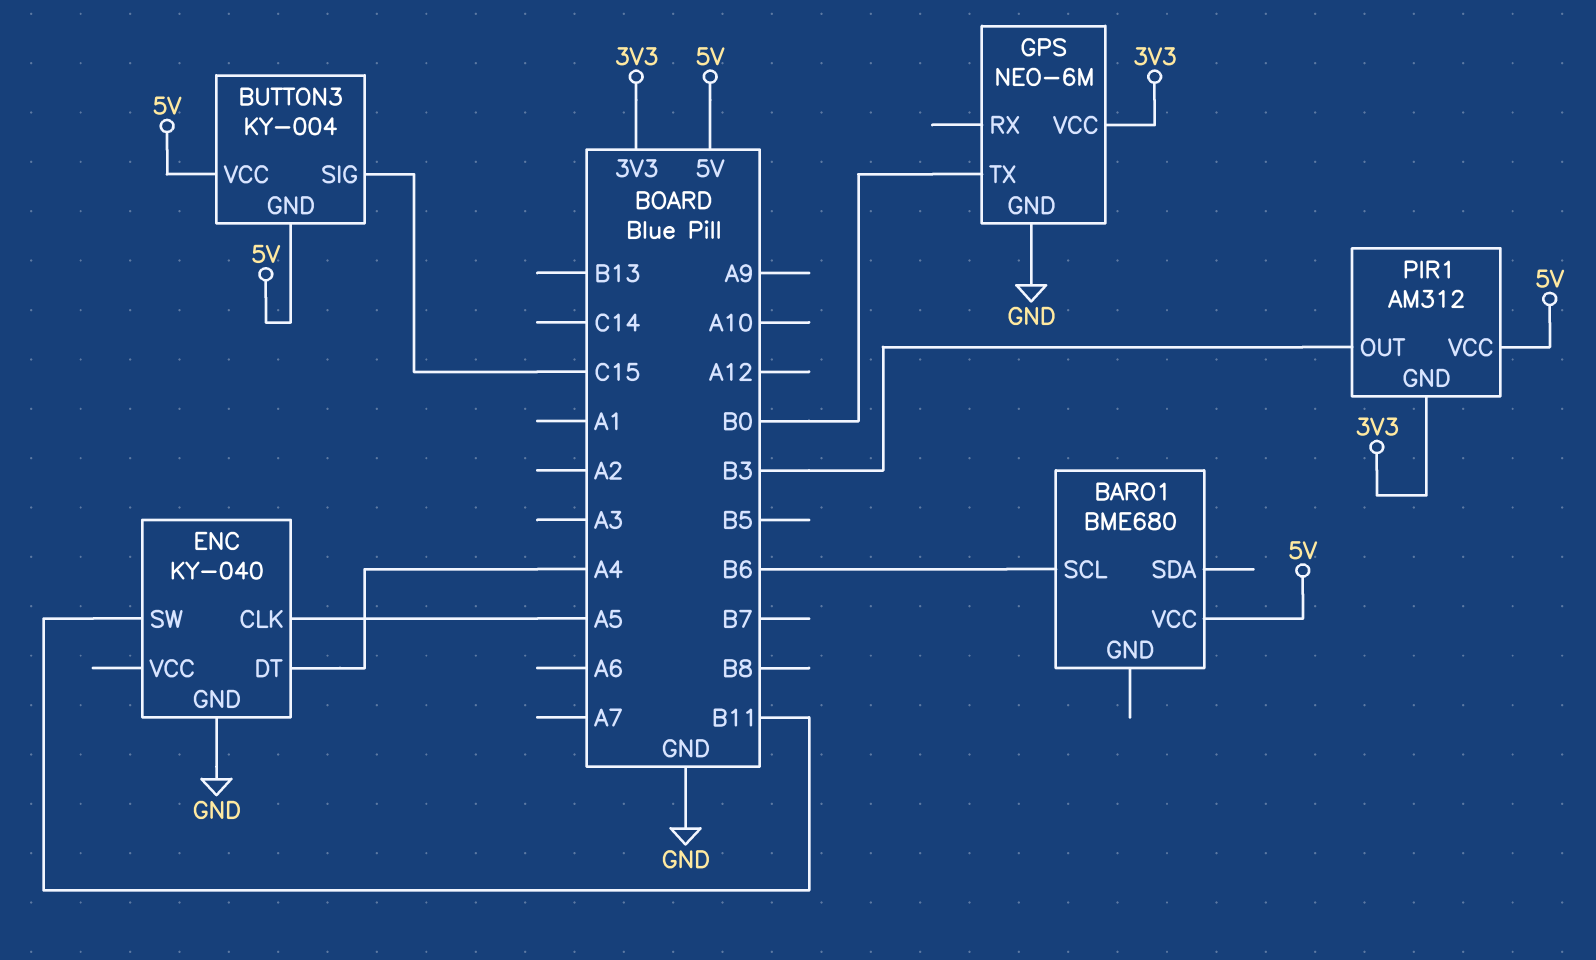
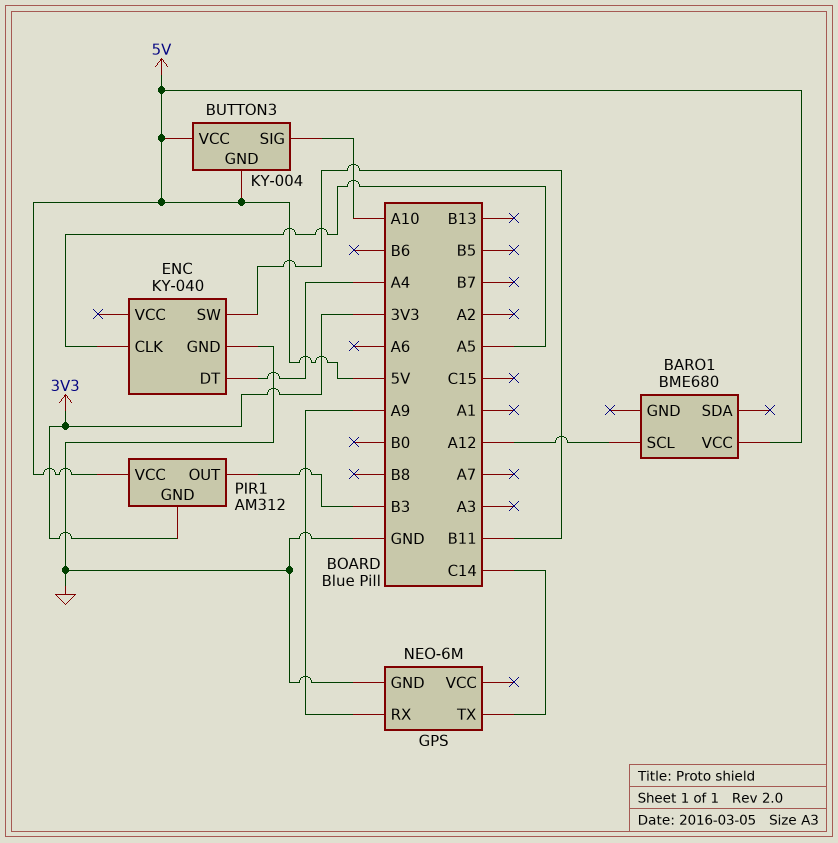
BARO1 pin SCL: B6 -> A12
BUTTON3 pin SIG: C15 -> A10
GPS pin RX: none -> A9
GPS pin TX: B0 -> C14
GPS pin VCC: 3V3 -> none

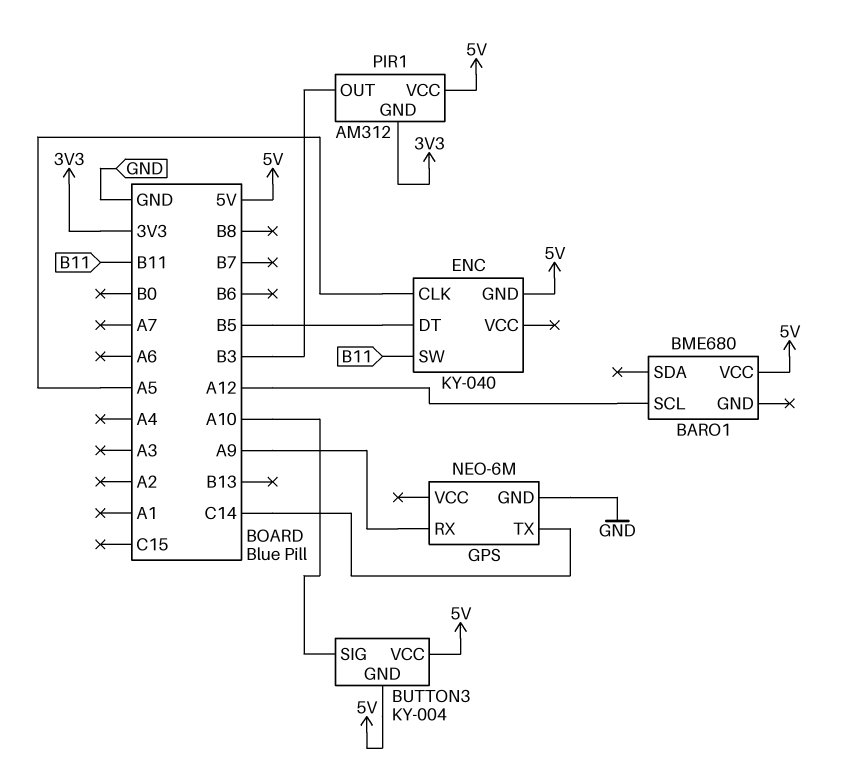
ENC pin DT: A4 -> B5
ENC pin GND: GND -> 5V

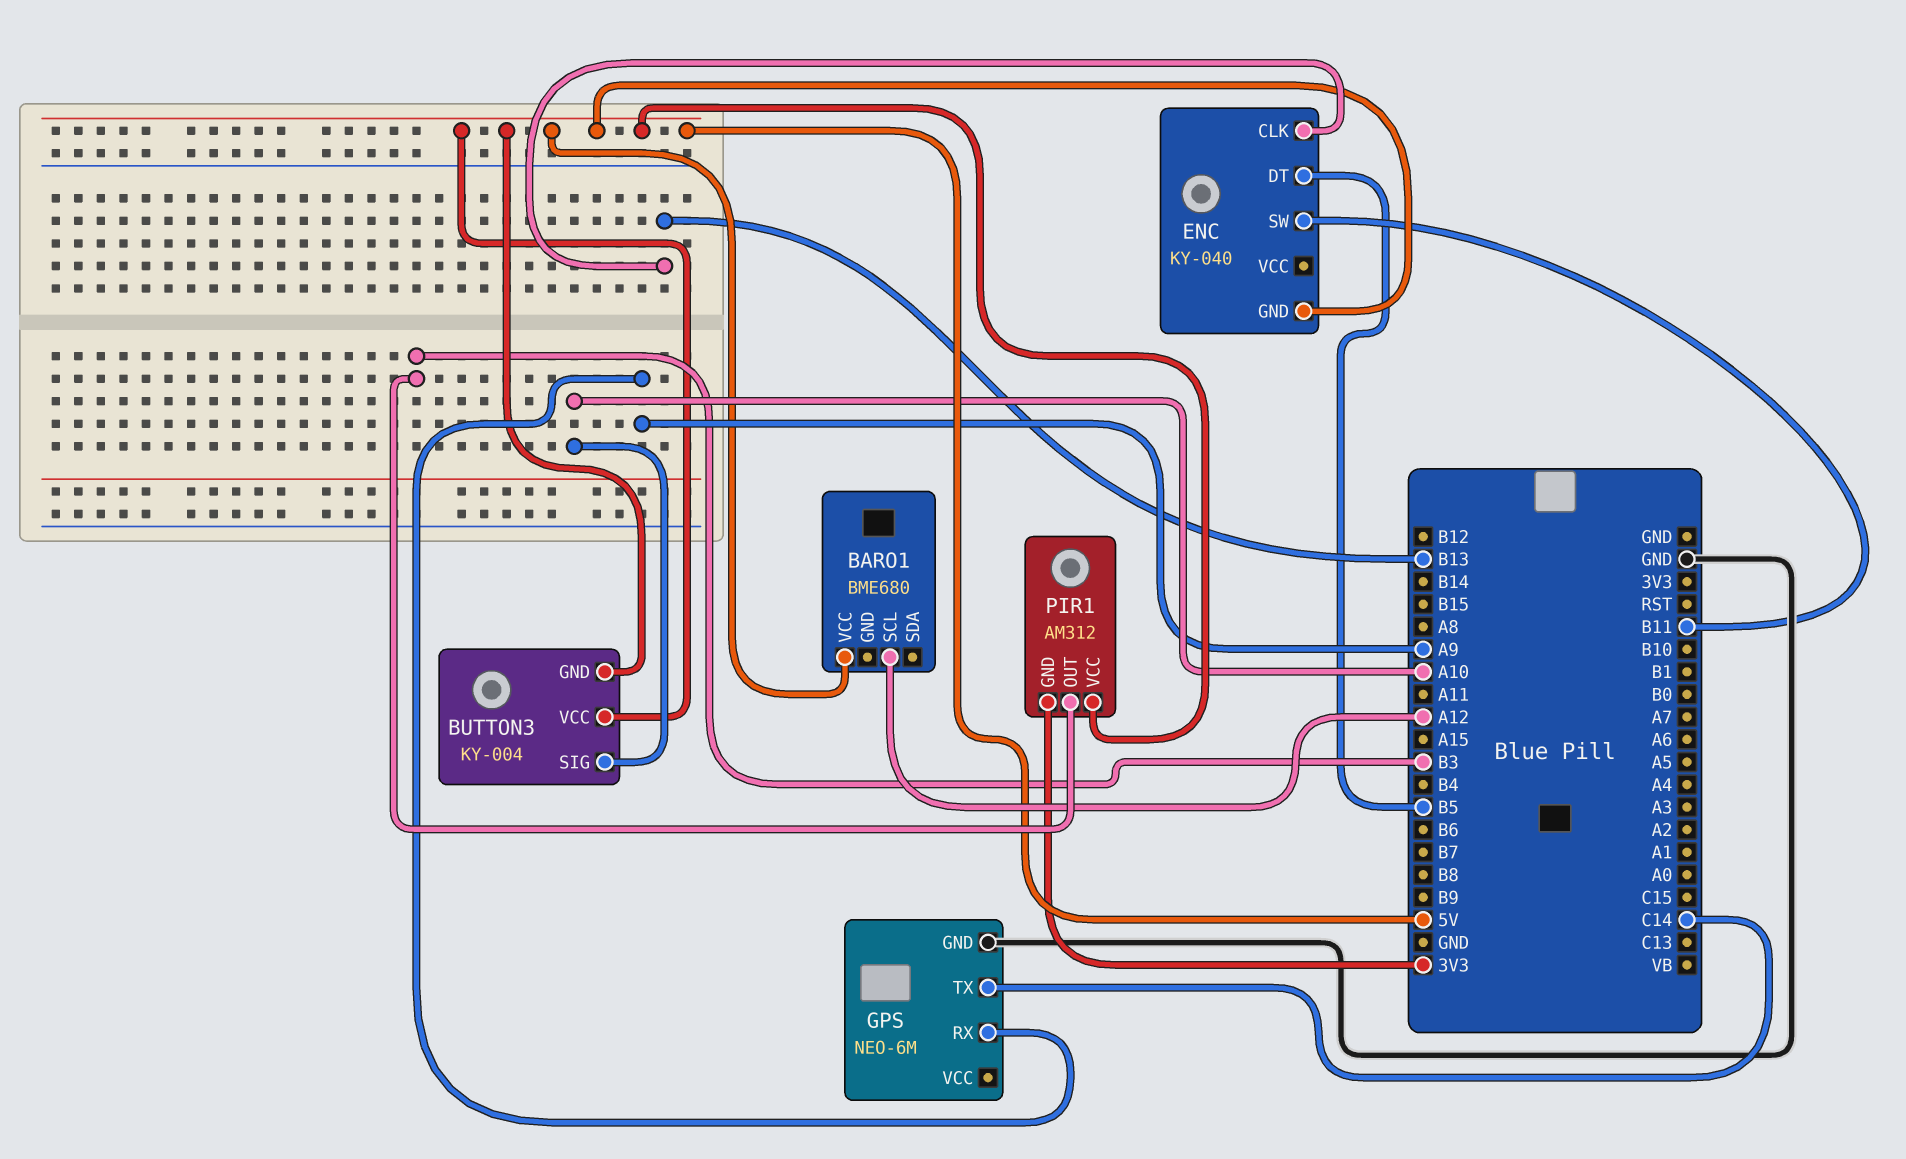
ENC pin CLK: A5 -> B13

